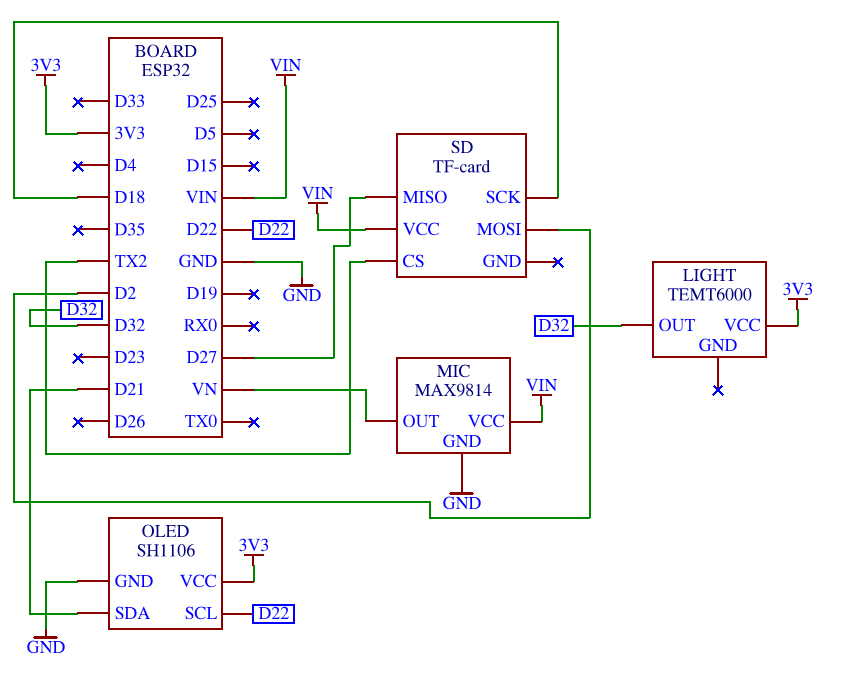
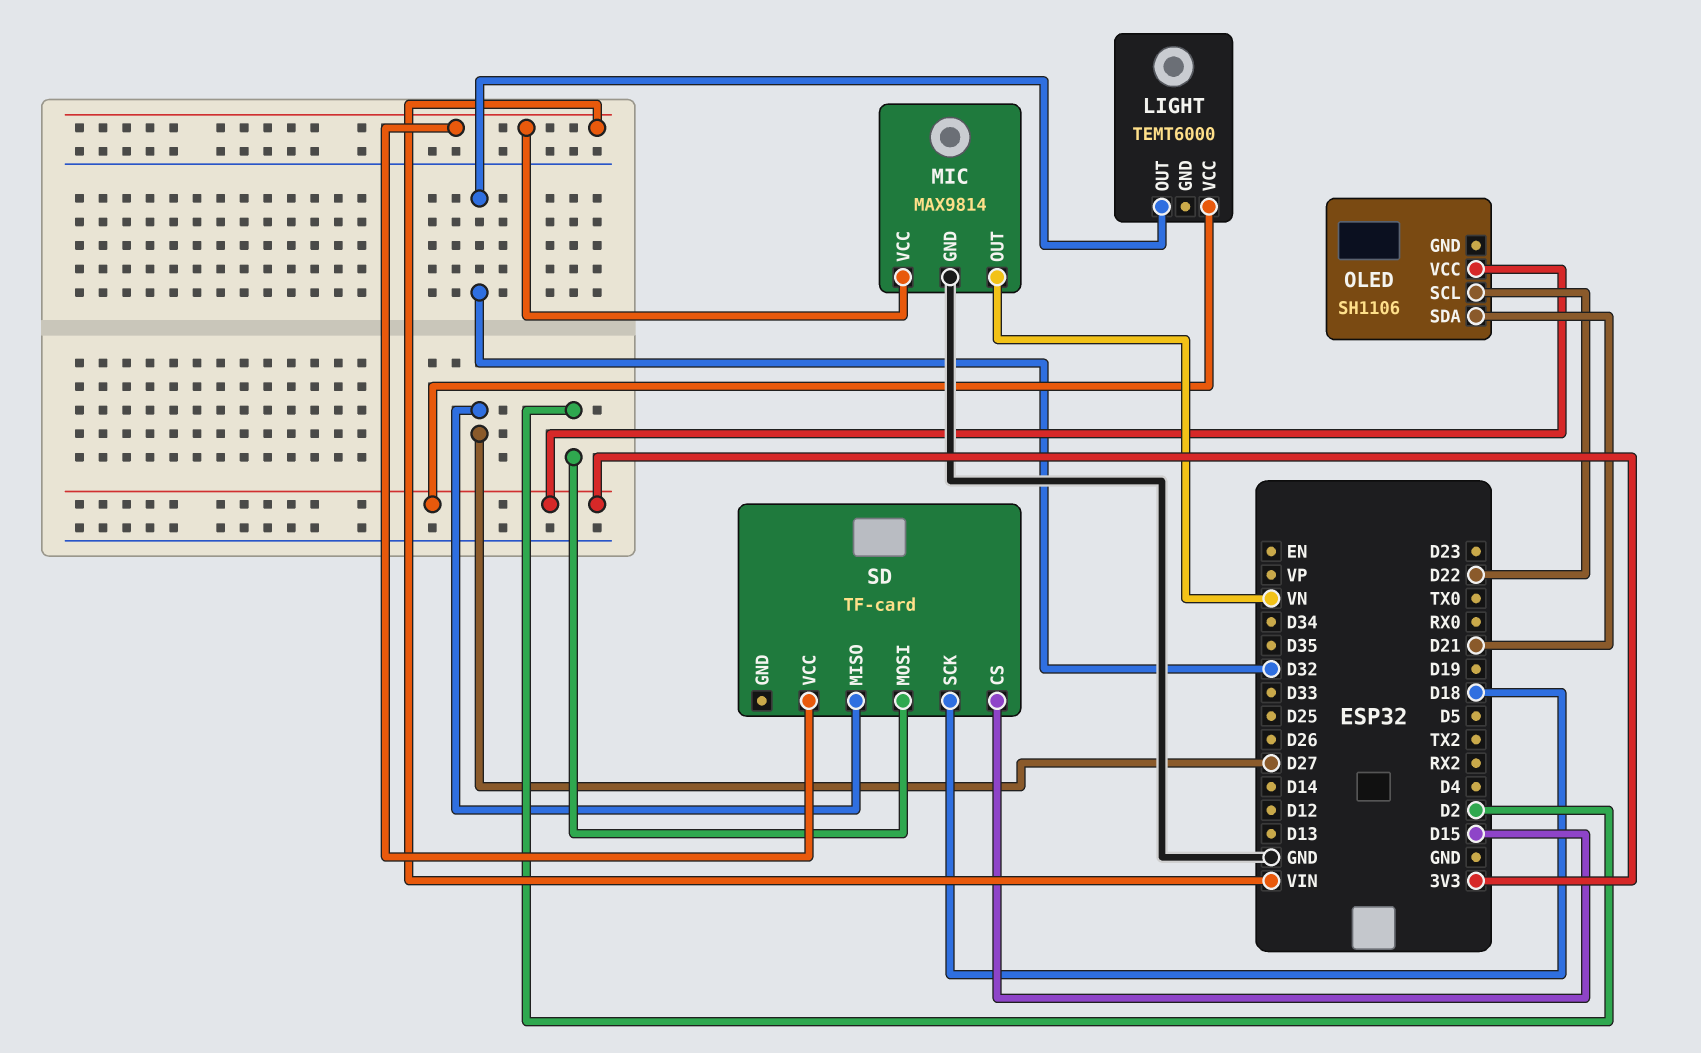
OLED pin GND: GND -> none
SD pin CS: TX2 -> D15

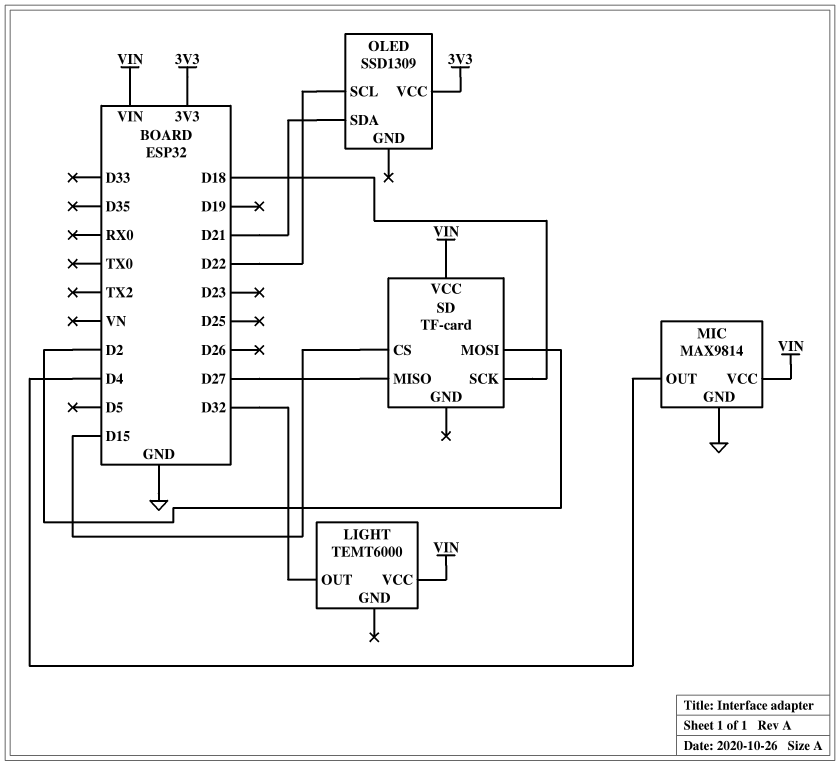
LIGHT pin VCC: 3V3 -> VIN
MIC pin OUT: VN -> D4
OLED: SH1106 -> SSD1309

